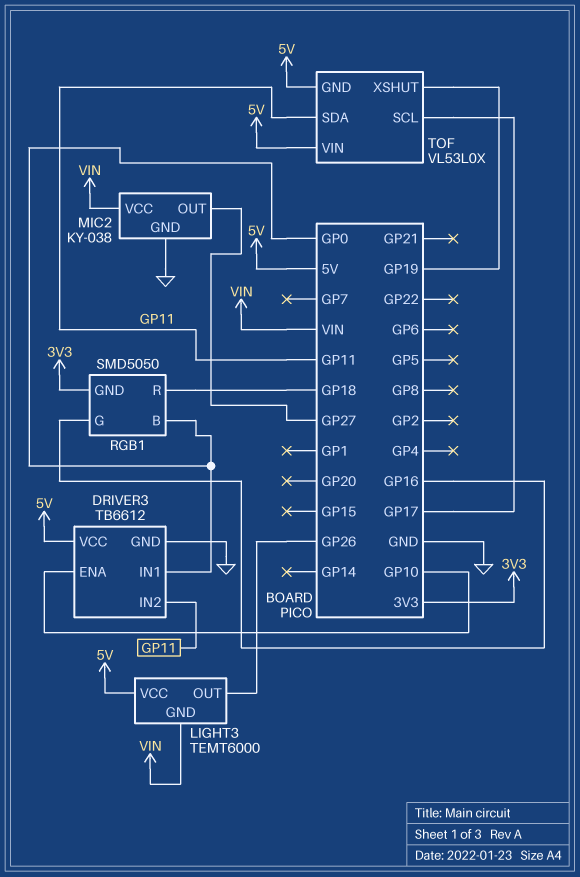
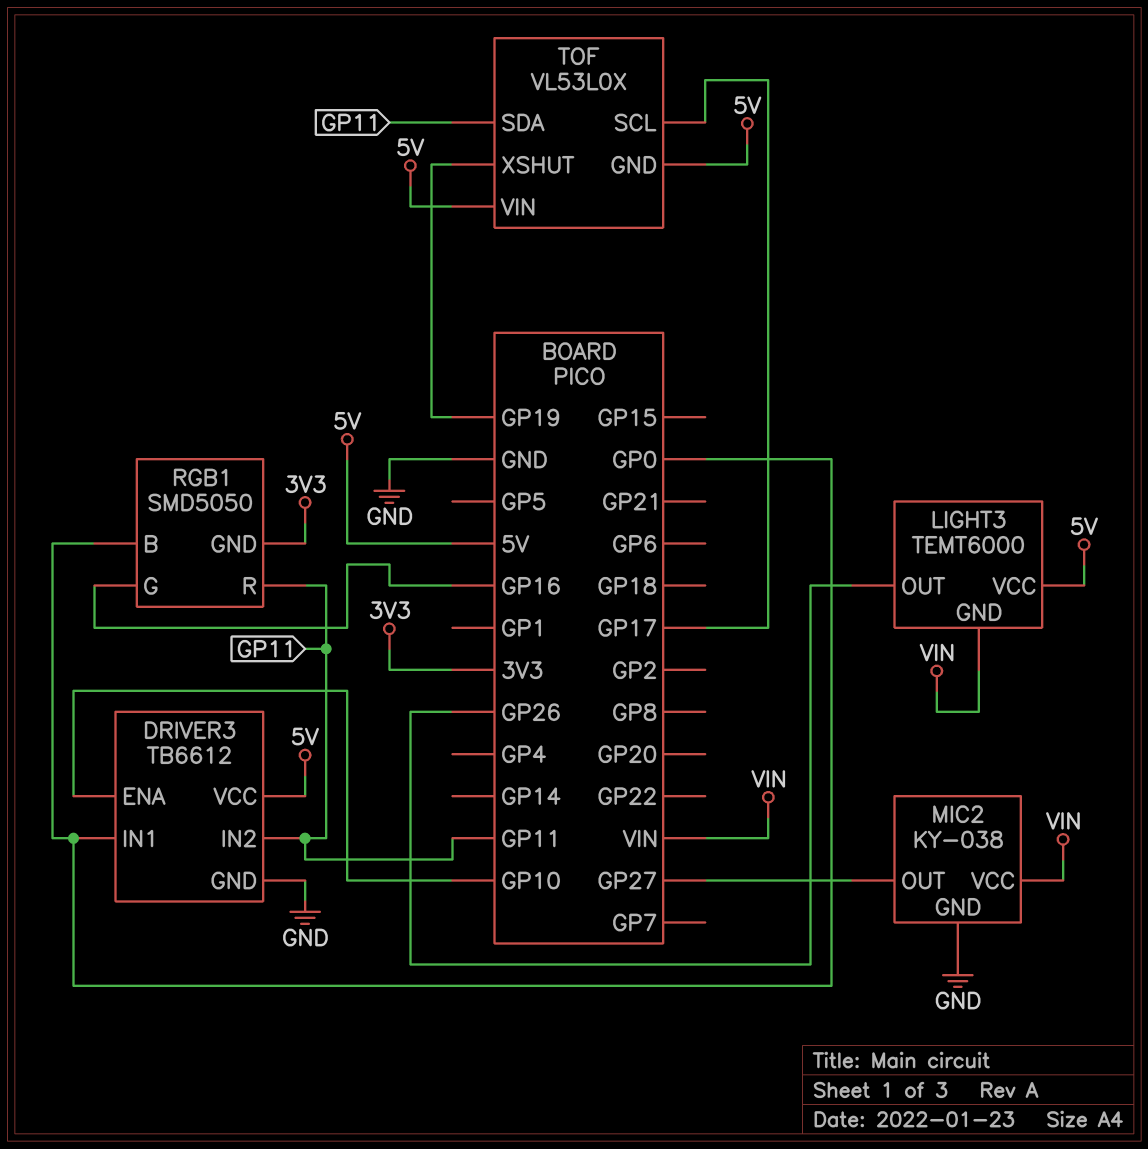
RGB1 pin R: GP18 -> GP11

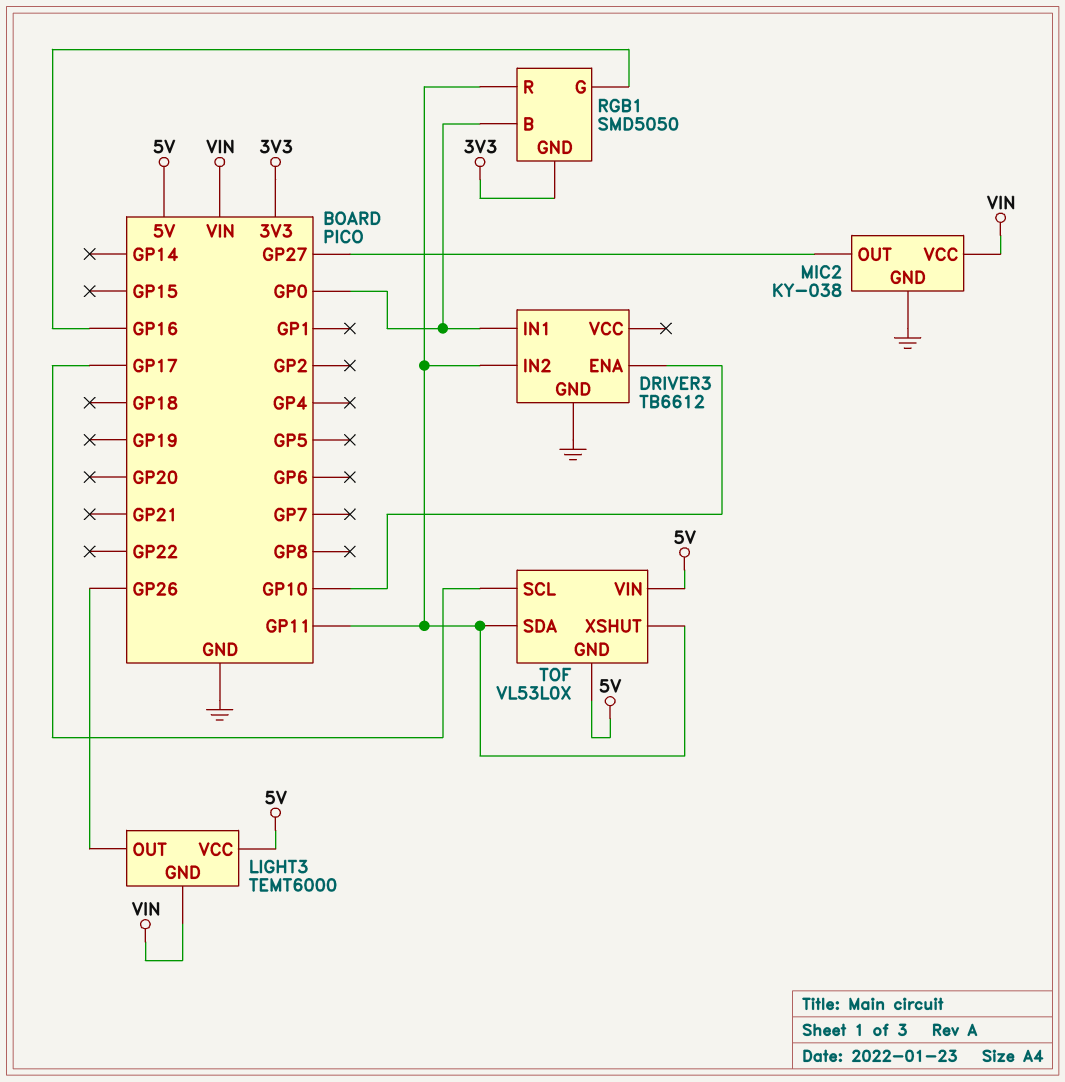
DRIVER3 pin VCC: 5V -> none
TOF pin XSHUT: GP19 -> GP11

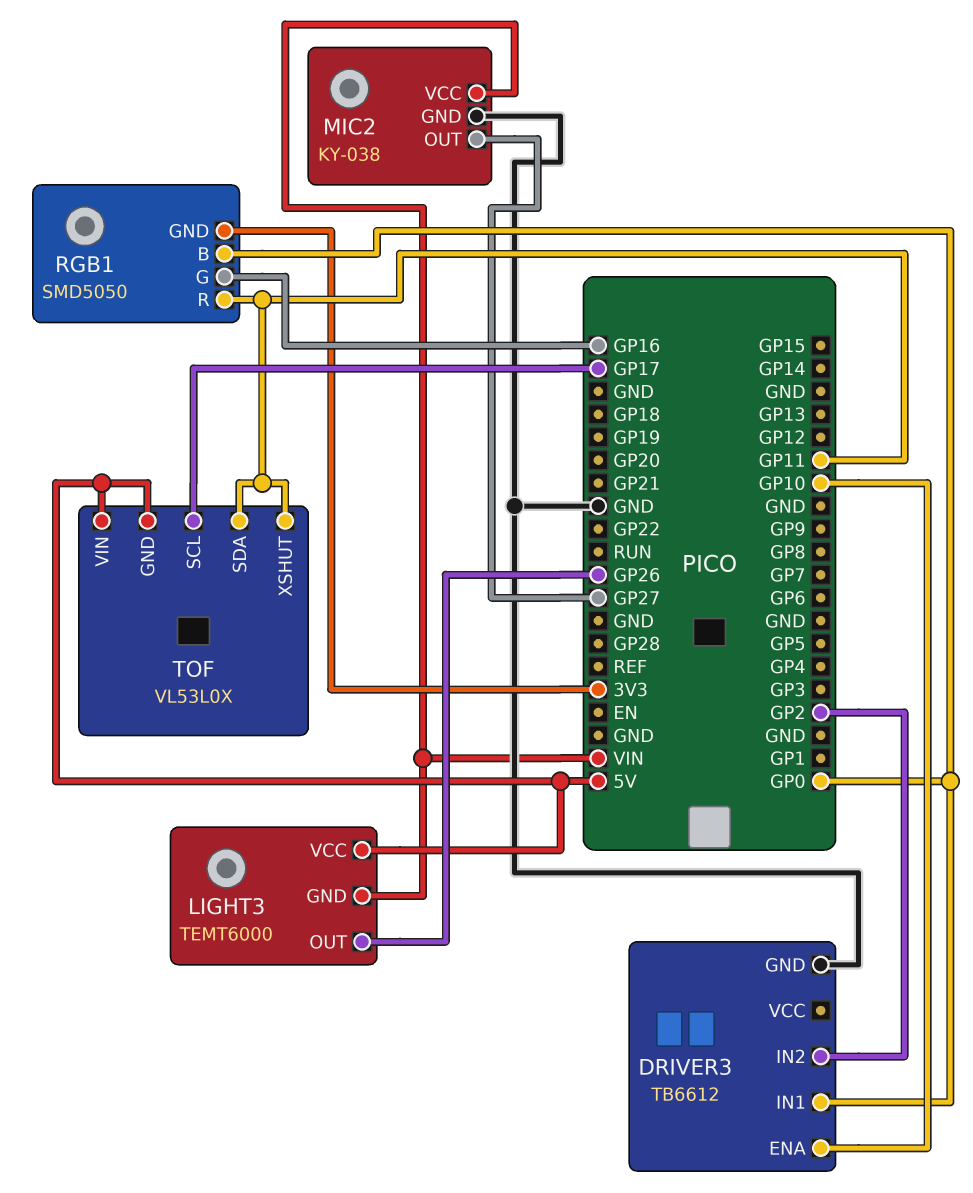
DRIVER3 pin IN2: GP11 -> GP2

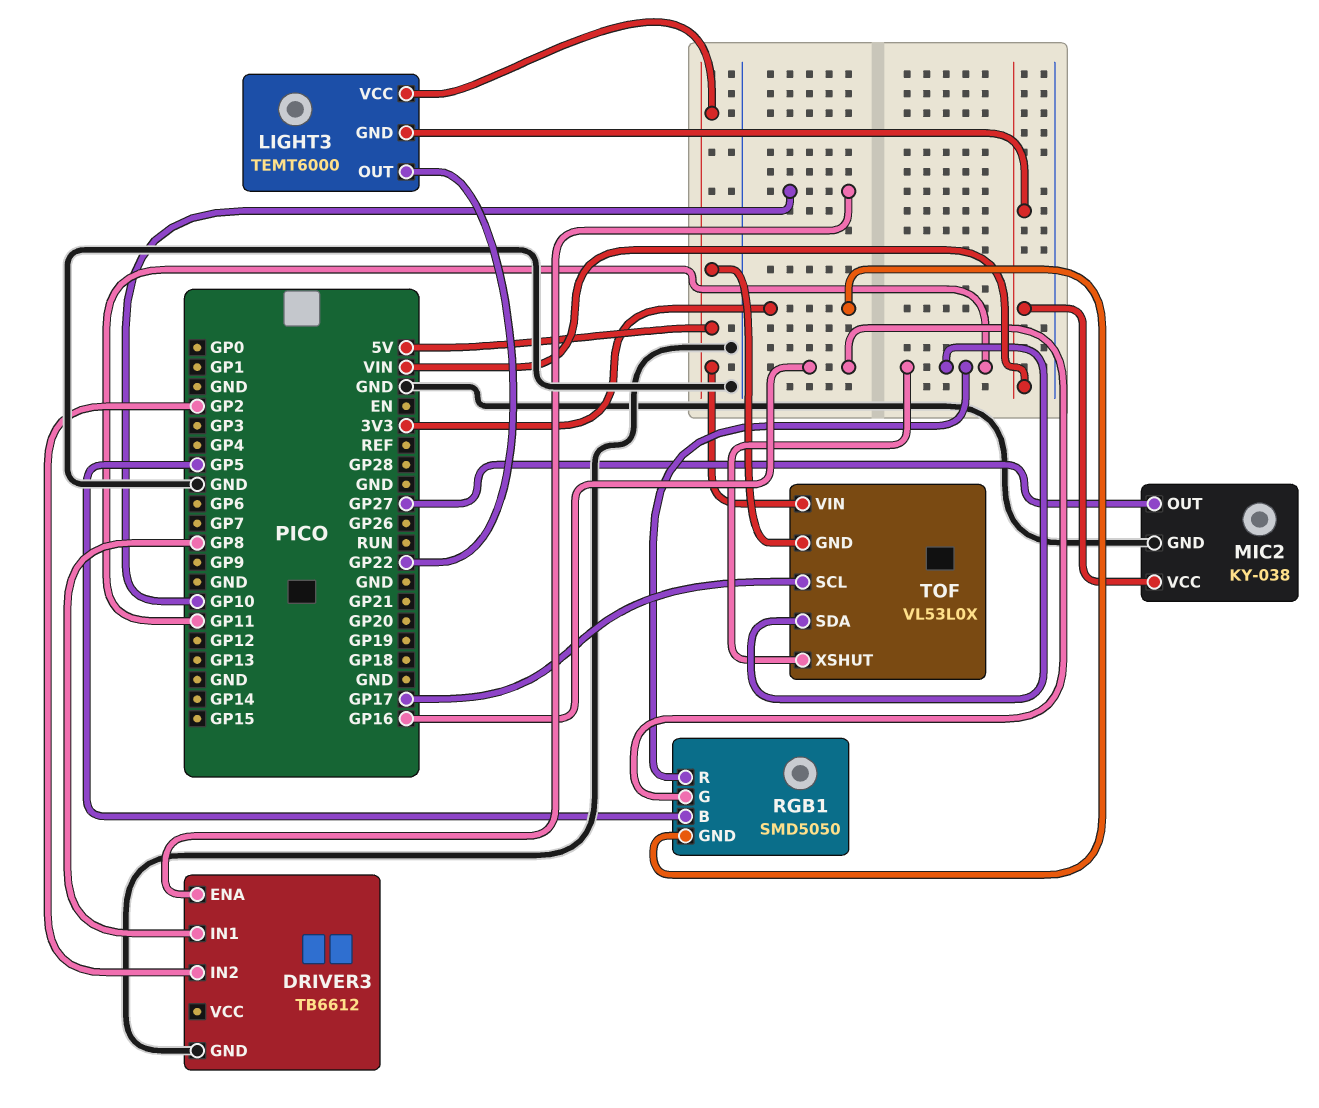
DRIVER3 pin IN1: GP0 -> GP8
LIGHT3 pin OUT: GP26 -> GP22
RGB1 pin B: GP0 -> GP5

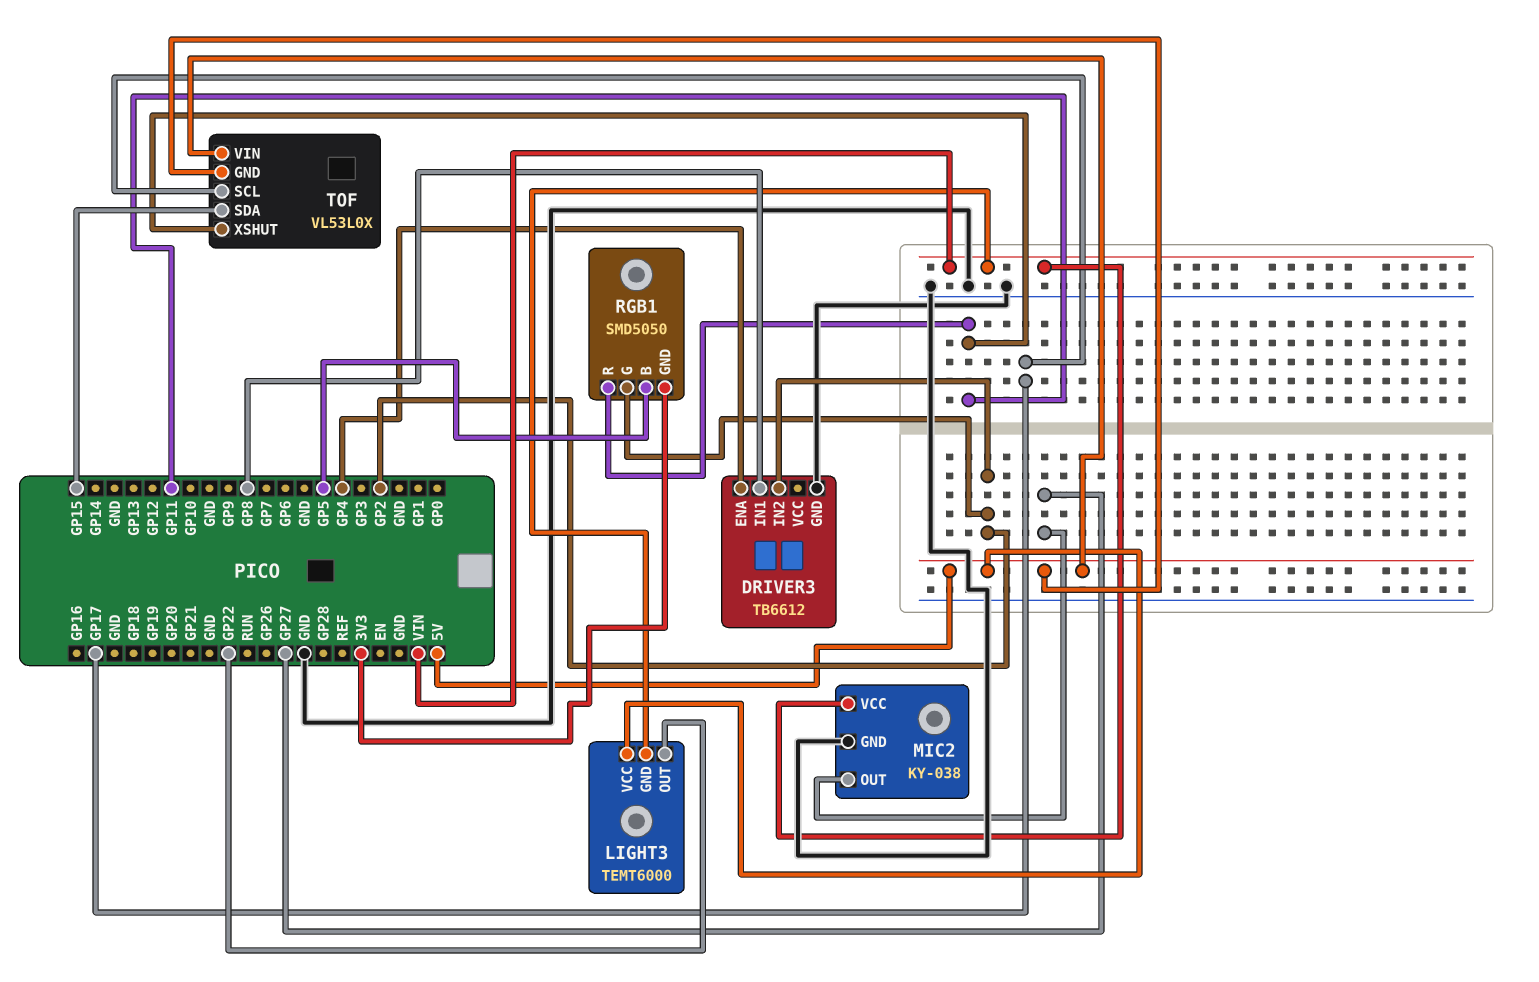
DRIVER3 pin ENA: GP10 -> GP4
RGB1 pin G: GP16 -> GP2
TOF pin SDA: GP11 -> GP15

